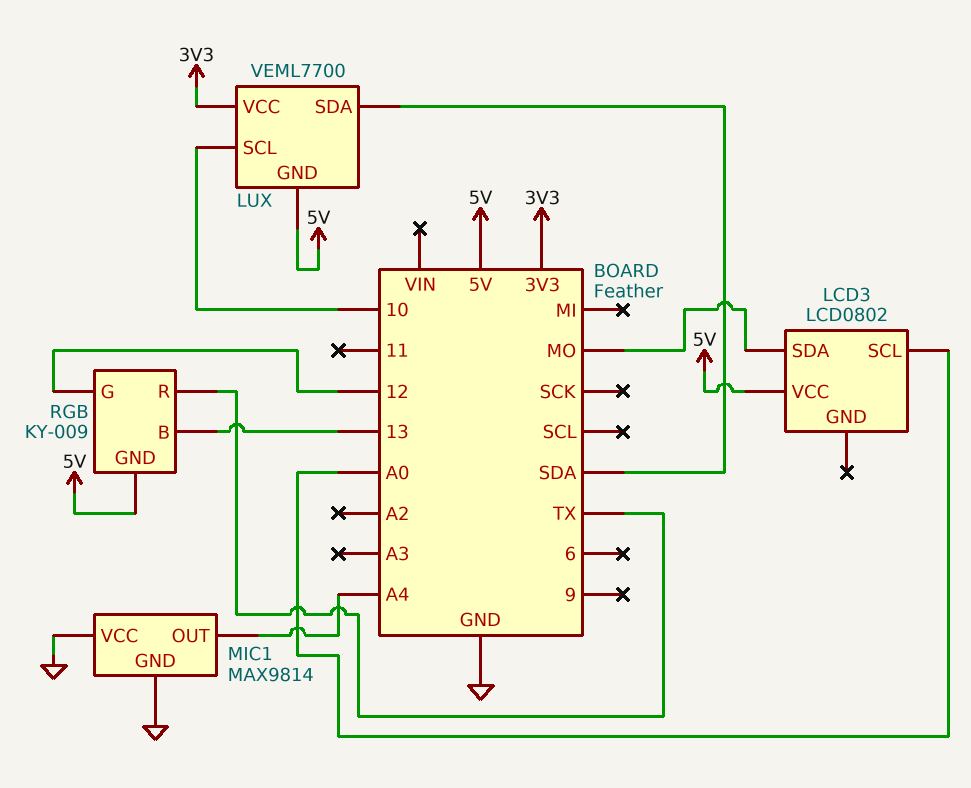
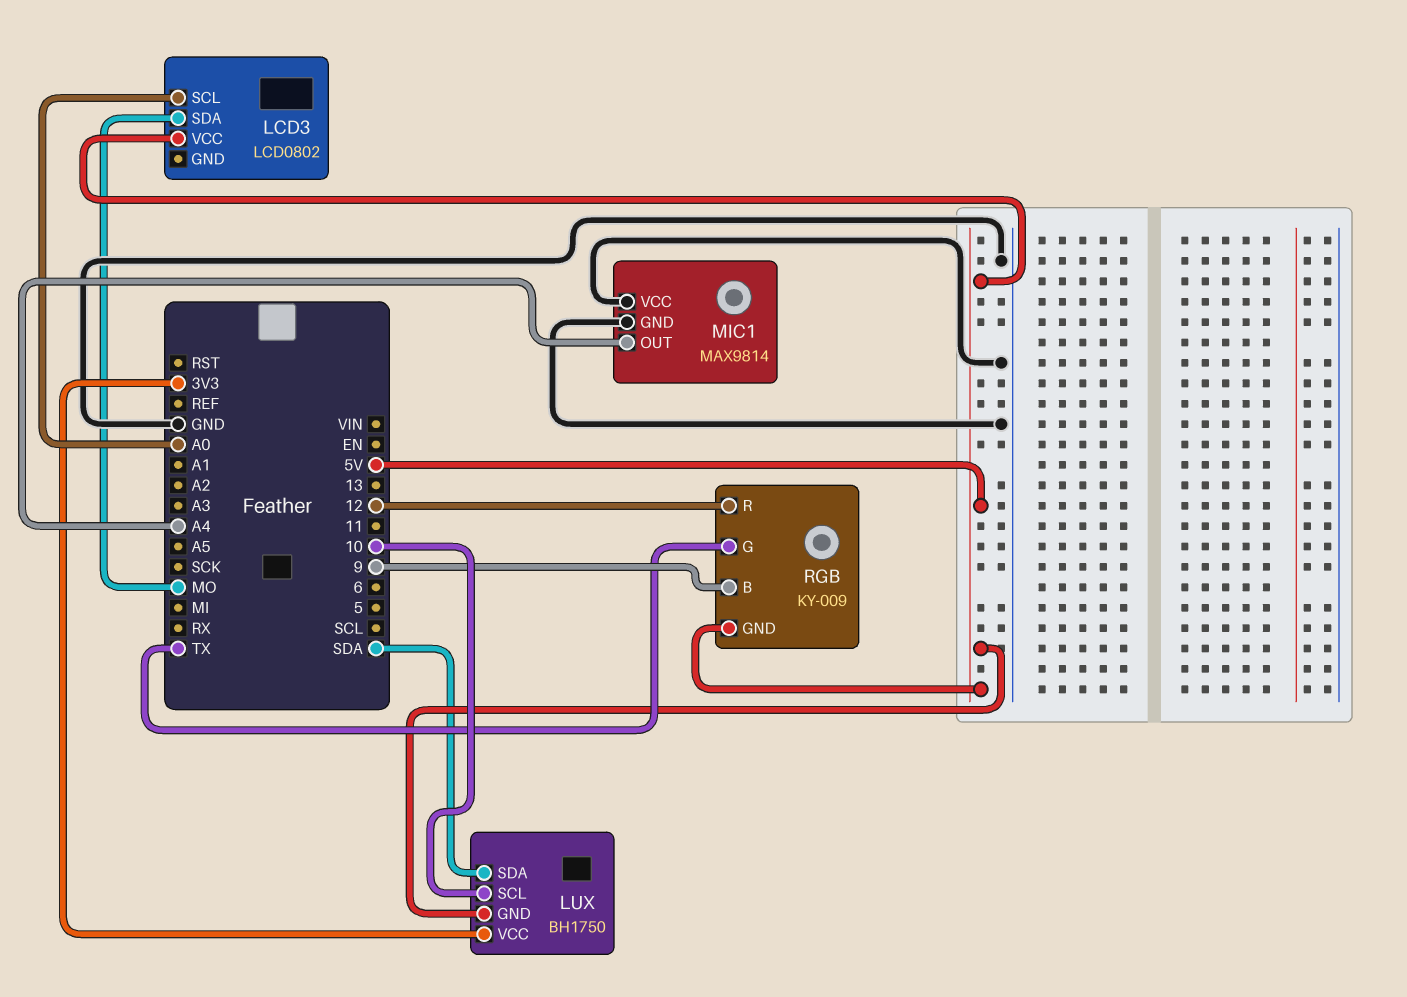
LUX: VEML7700 -> BH1750
RGB pin B: 13 -> 9
RGB pin G: 12 -> TX
RGB pin R: TX -> 12

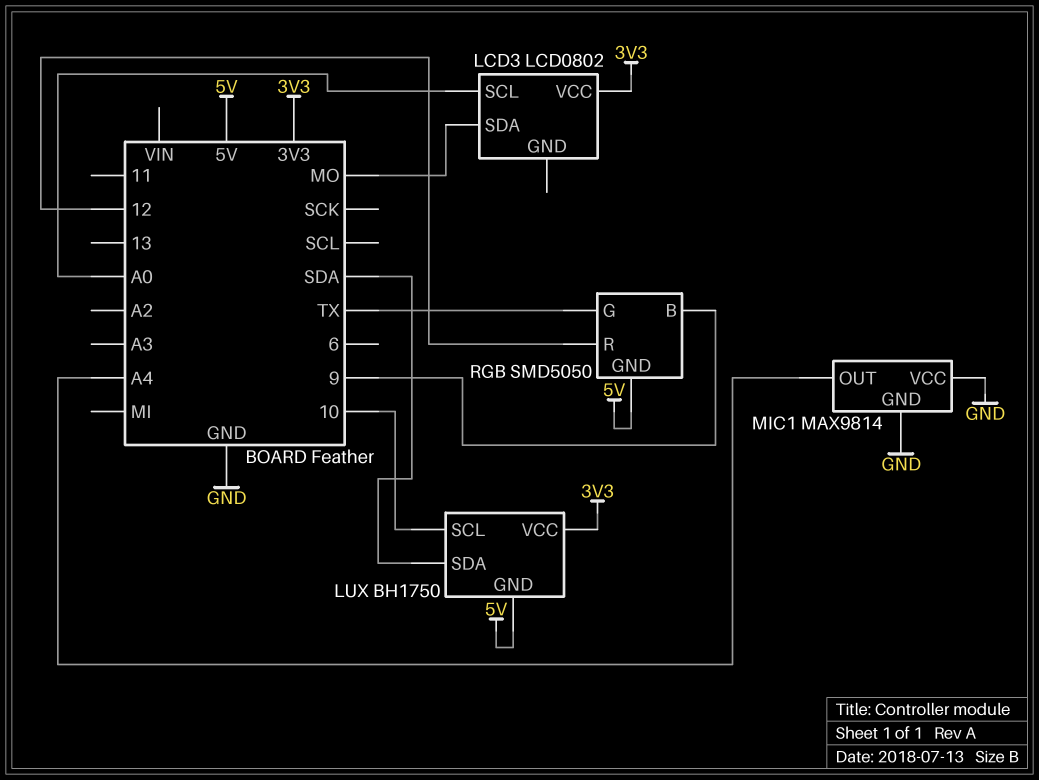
LCD3 pin VCC: 5V -> 3V3
RGB: KY-009 -> SMD5050

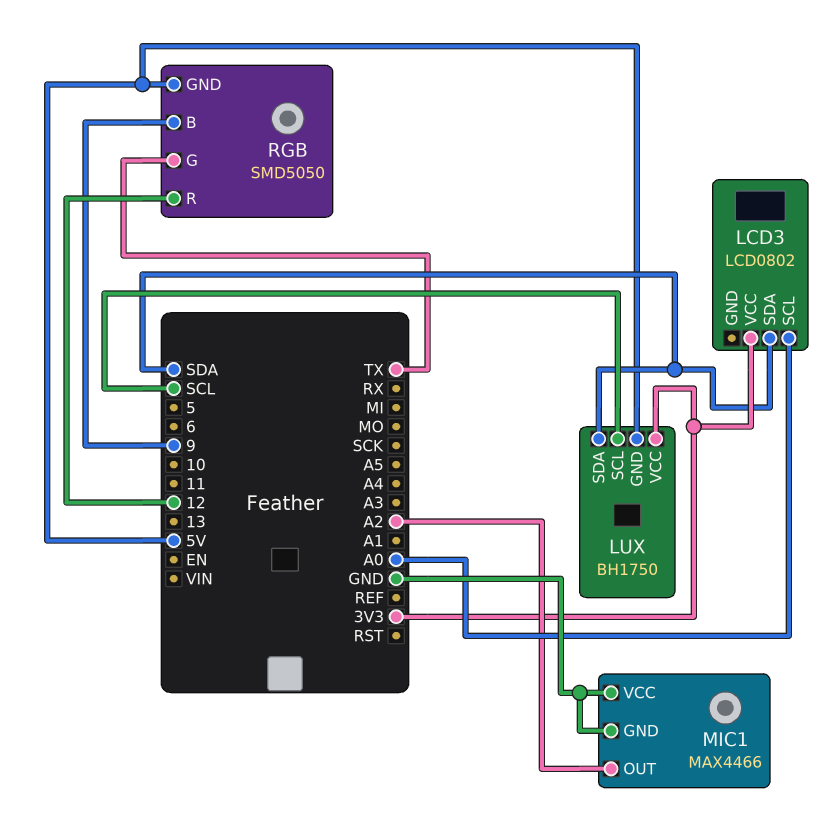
LCD3 pin SDA: MO -> SDA
LUX pin SCL: 10 -> SCL
MIC1: MAX9814 -> MAX4466
MIC1 pin OUT: A4 -> A2

